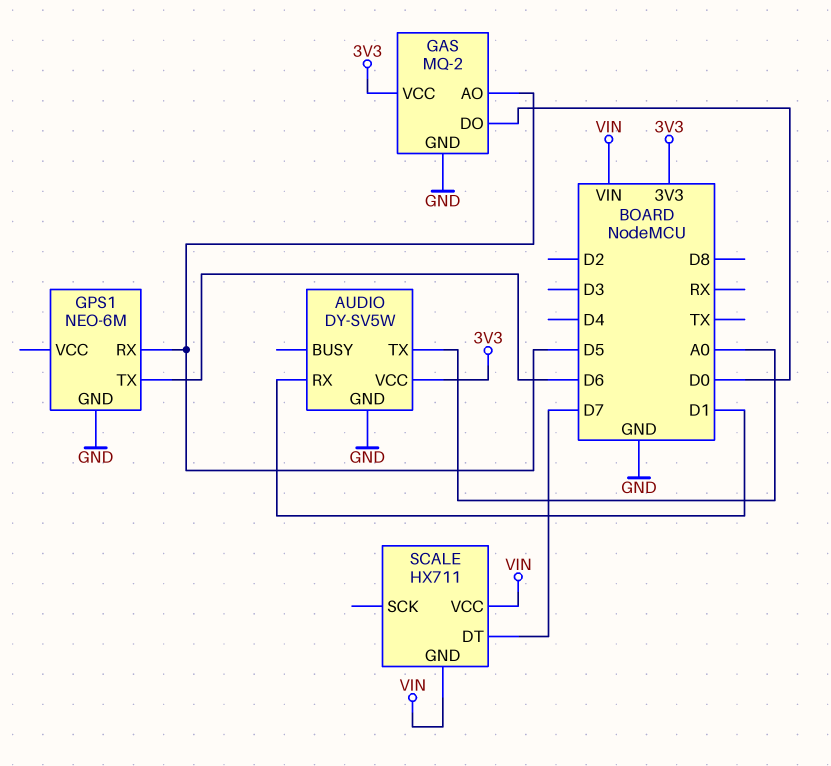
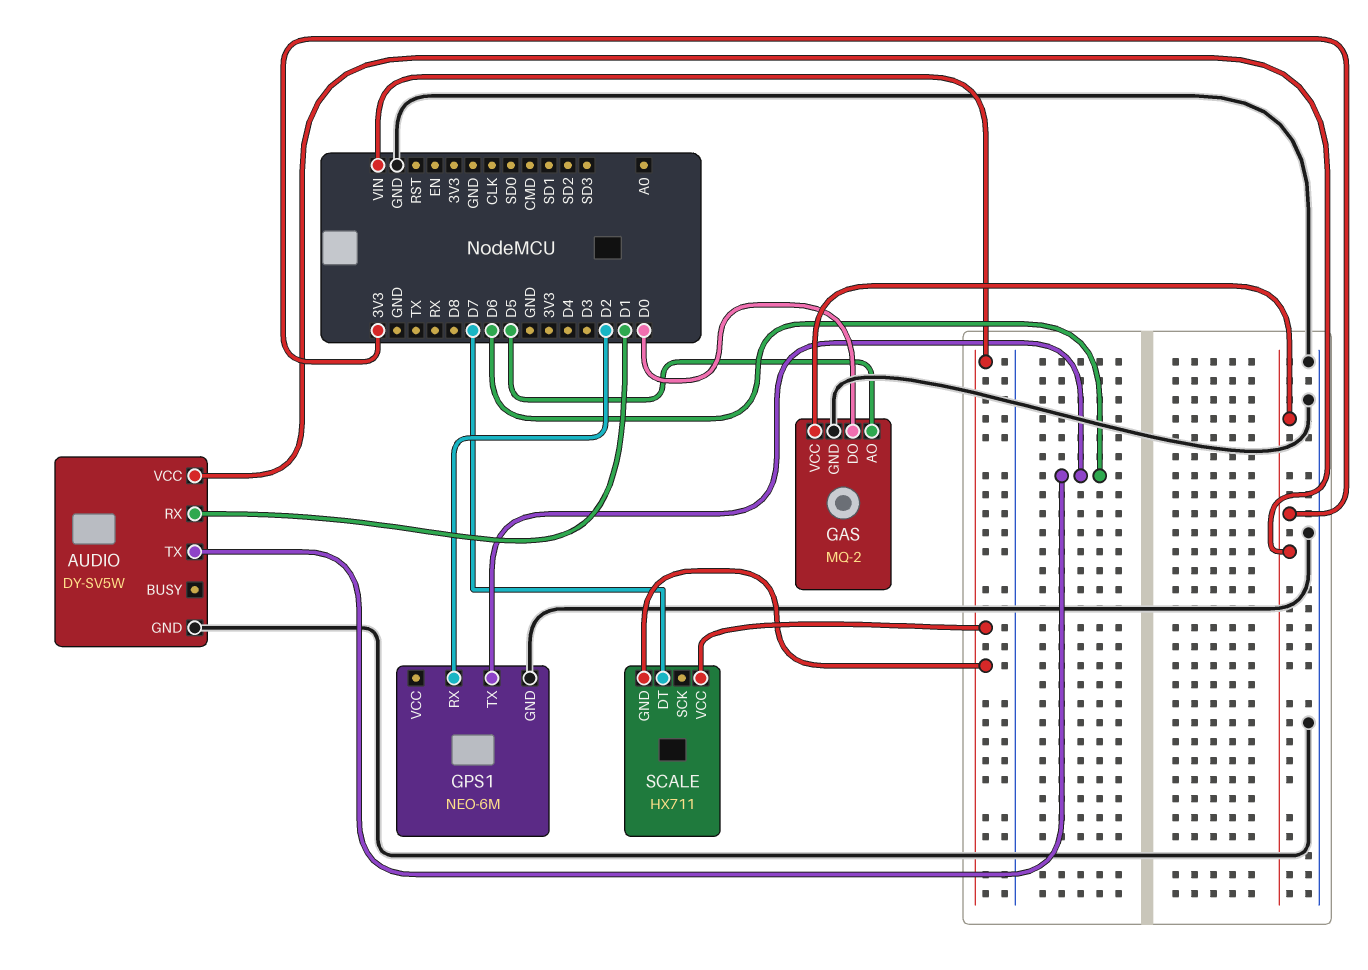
AUDIO pin TX: A0 -> D6
GPS1 pin RX: D5 -> D2

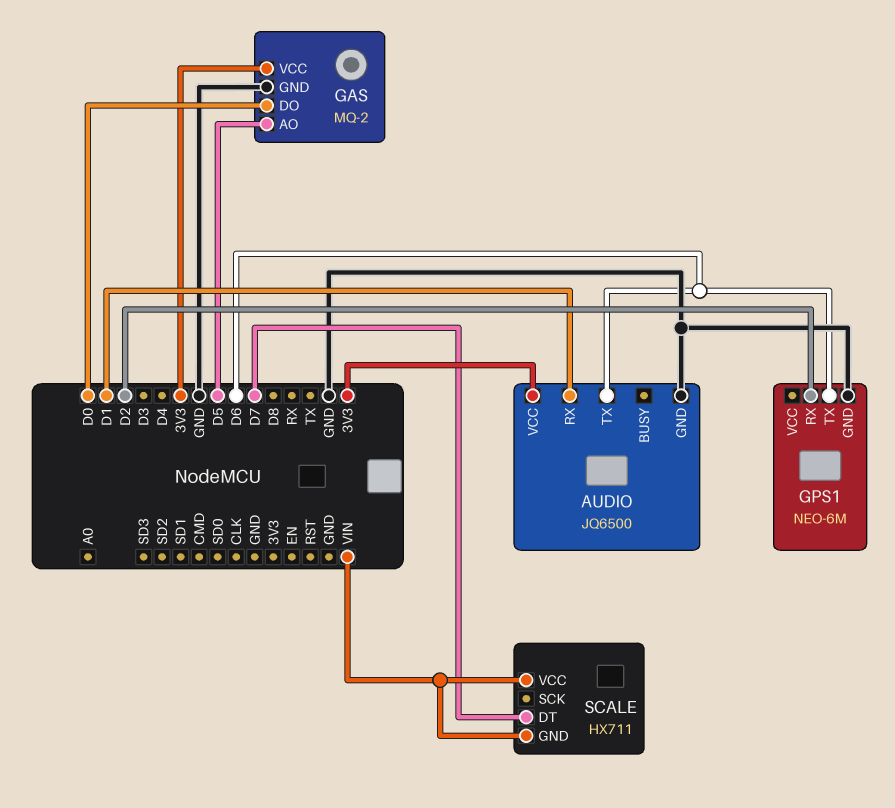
AUDIO: DY-SV5W -> JQ6500

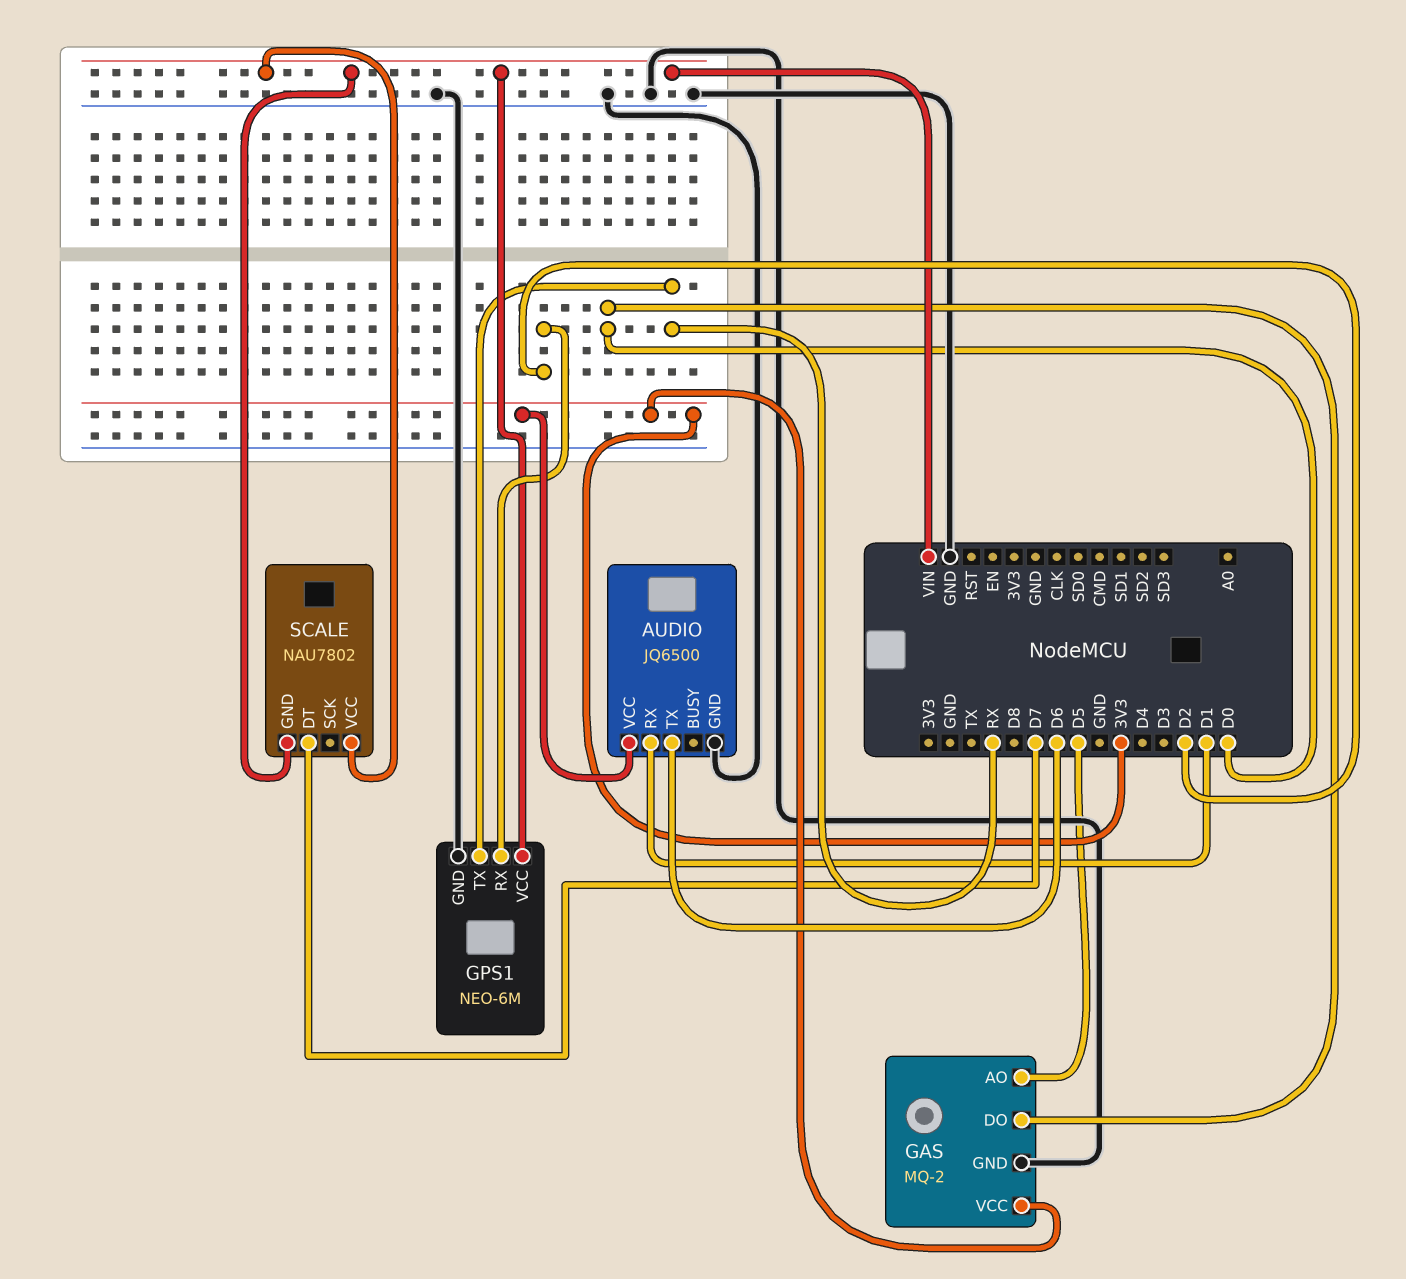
GPS1 pin TX: D6 -> RX
GPS1 pin VCC: none -> VIN
SCALE: HX711 -> NAU7802

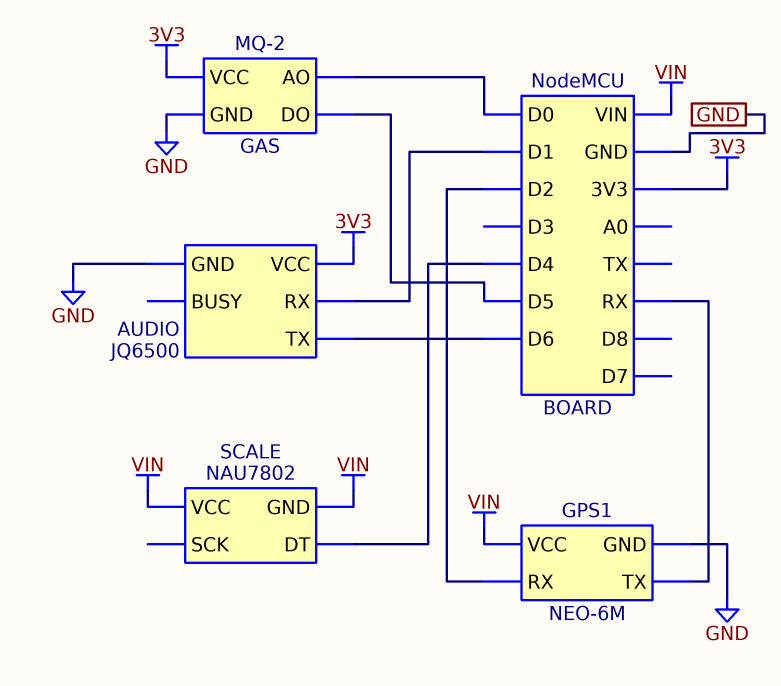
GAS pin AO: D5 -> D0
GAS pin DO: D0 -> D5
SCALE pin DT: D7 -> D4

